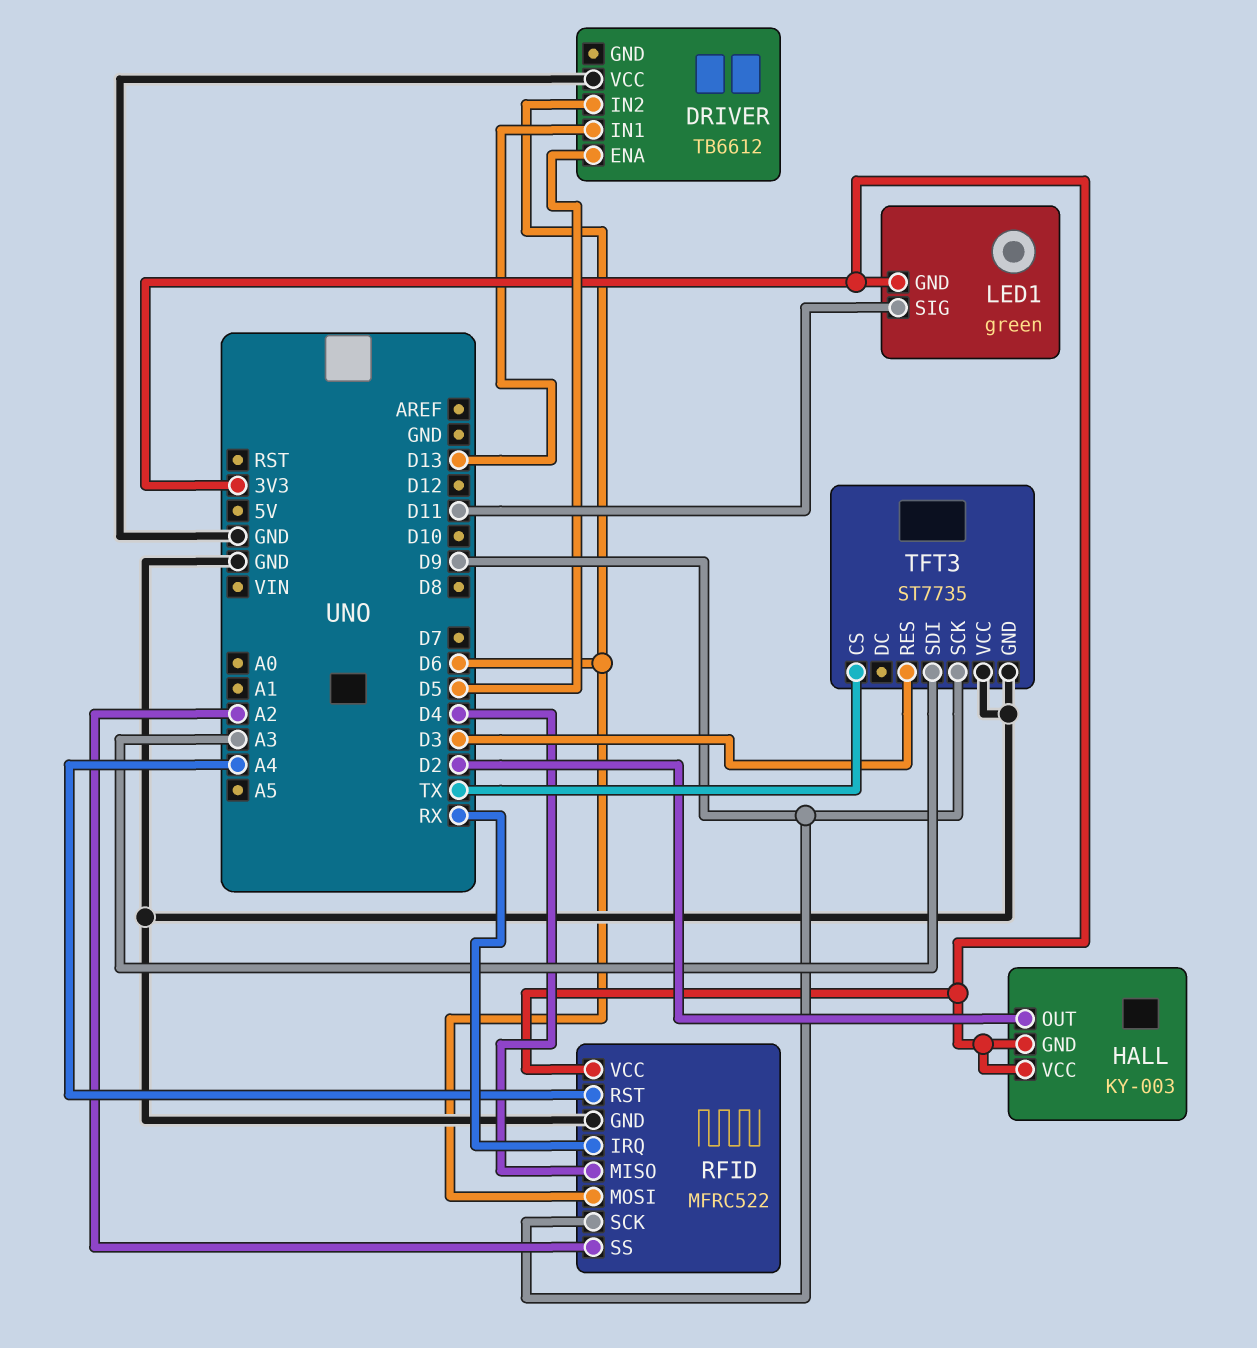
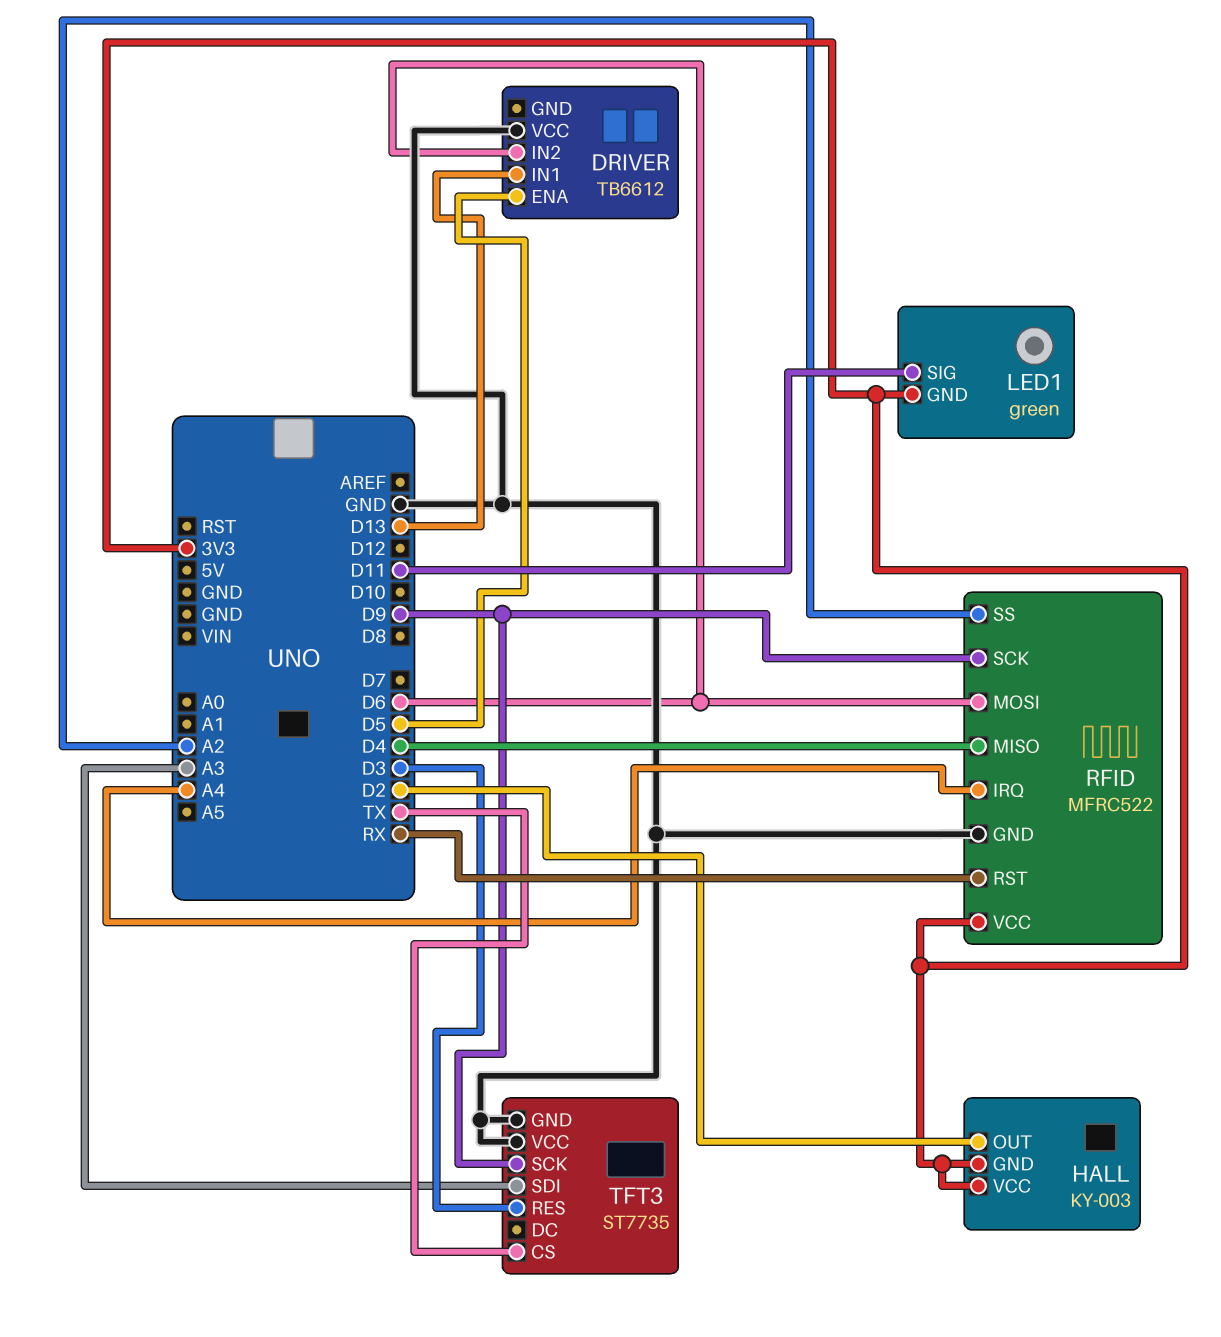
RFID pin IRQ: RX -> A4
RFID pin RST: A4 -> RX

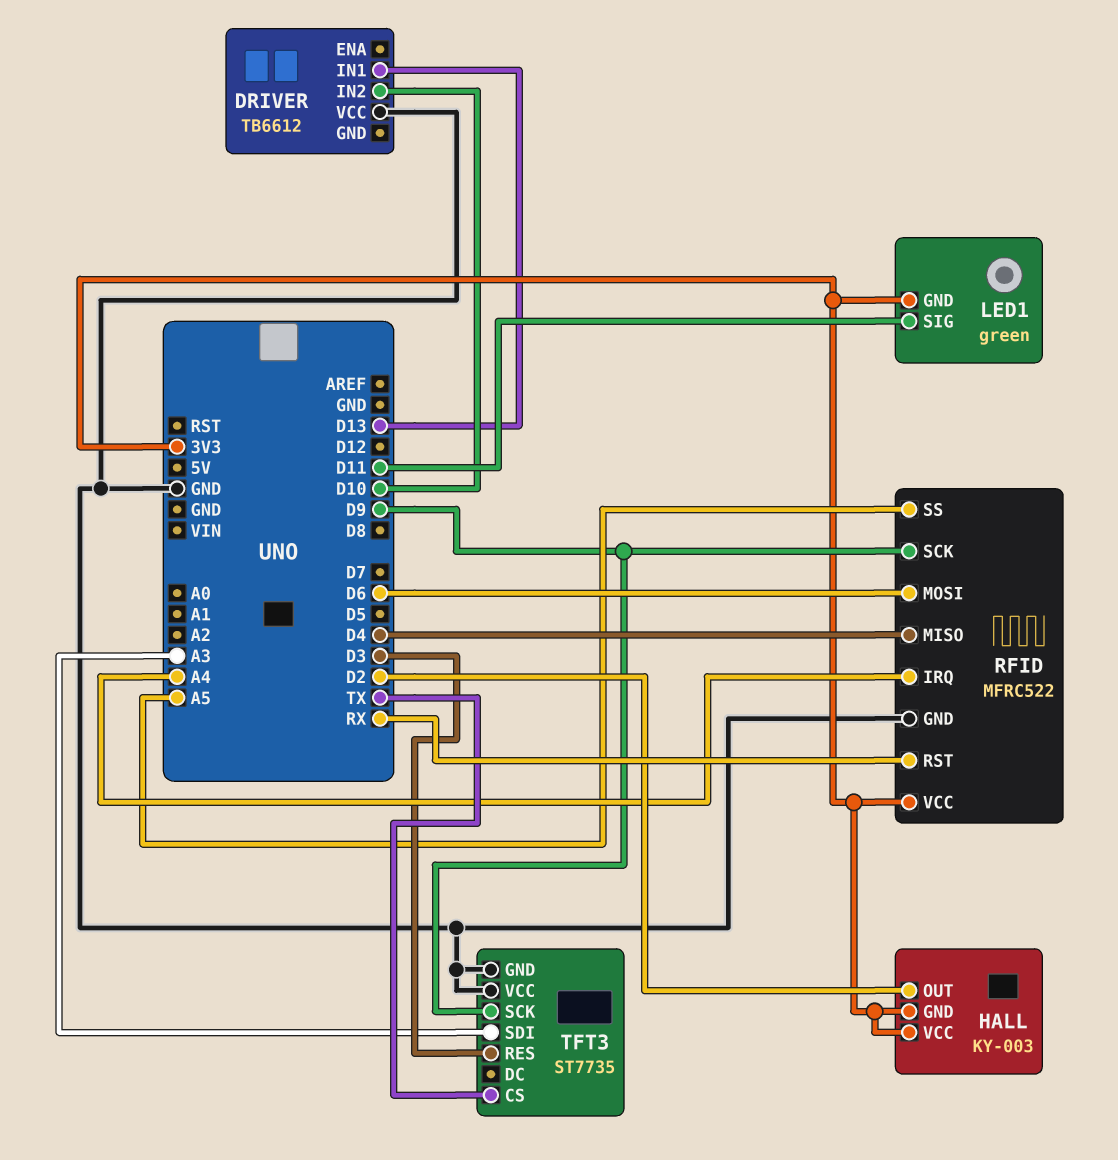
DRIVER pin ENA: D5 -> none
DRIVER pin IN2: D6 -> D10
RFID pin SS: A2 -> A5

